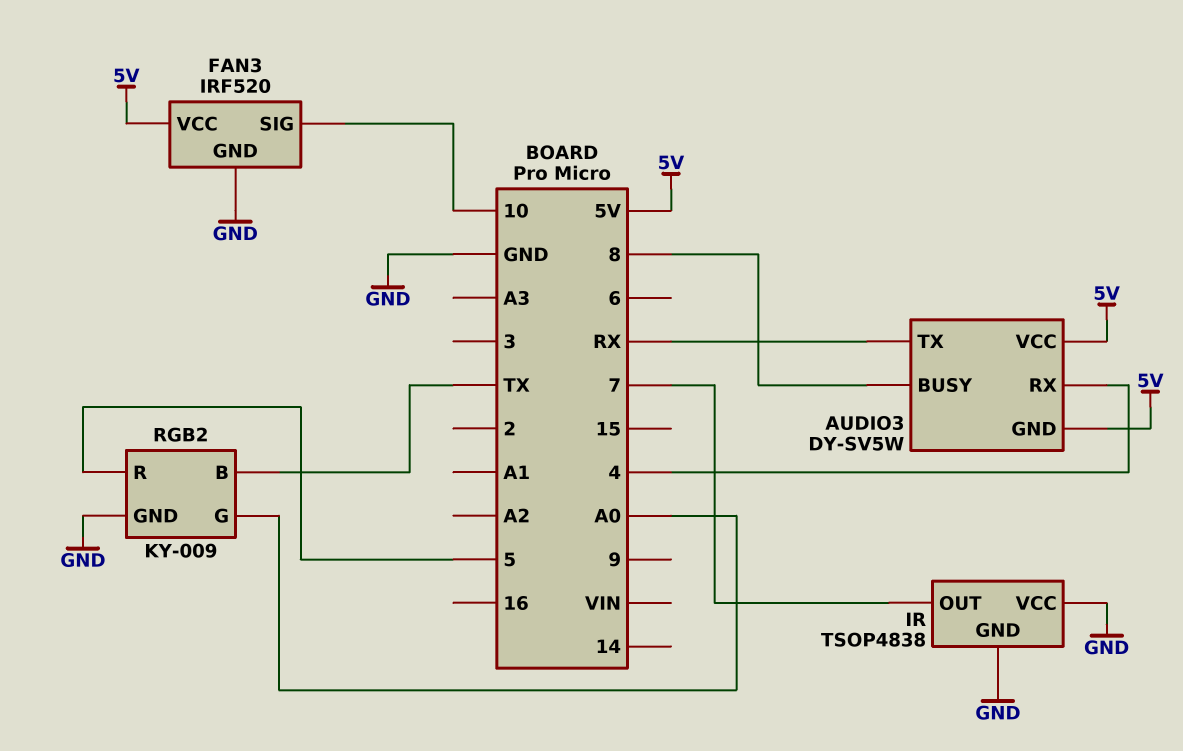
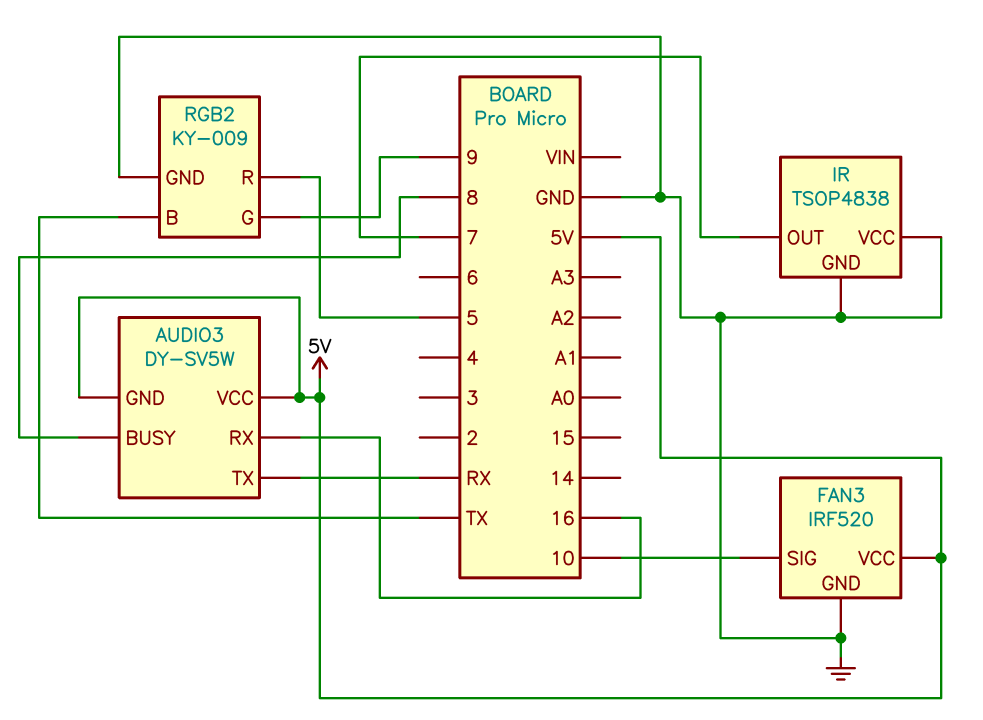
AUDIO3 pin RX: 4 -> 16
RGB2 pin G: A0 -> 9

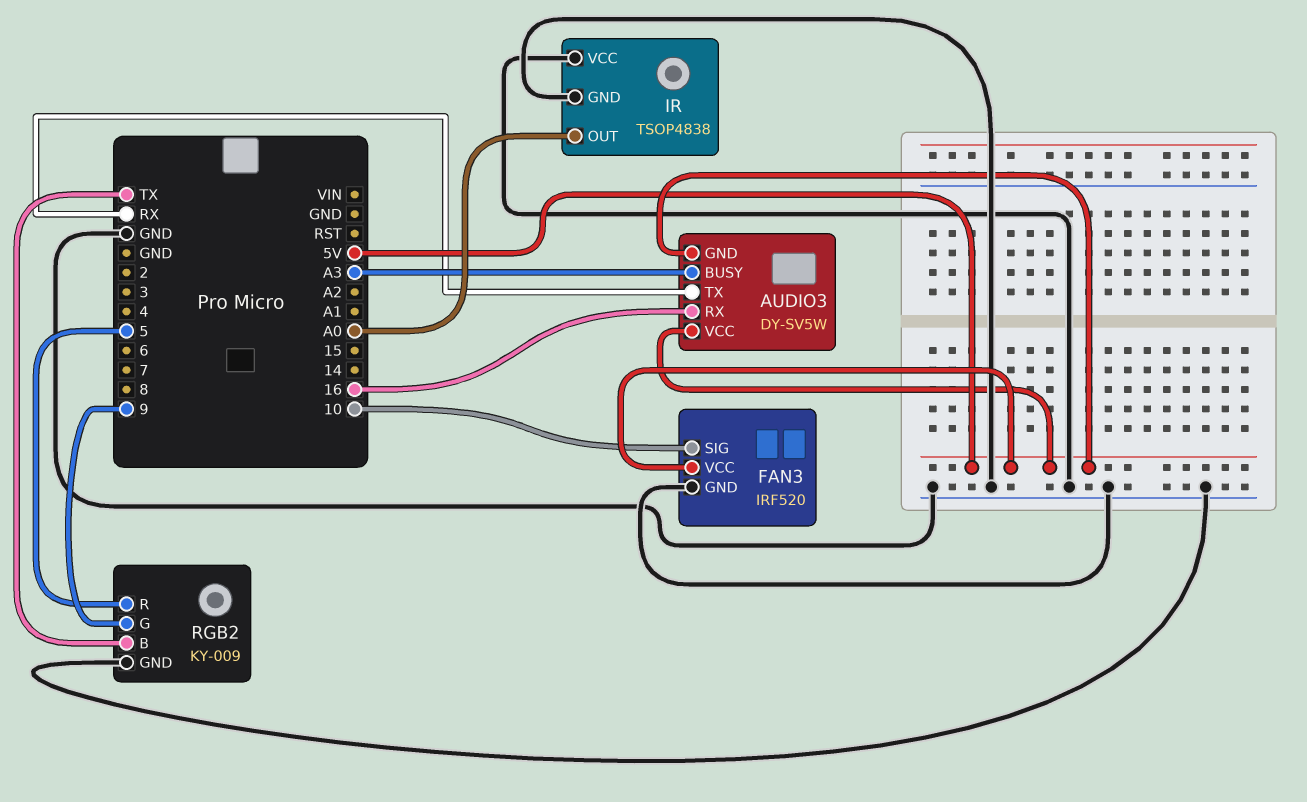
AUDIO3 pin BUSY: 8 -> A3
IR pin OUT: 7 -> A0

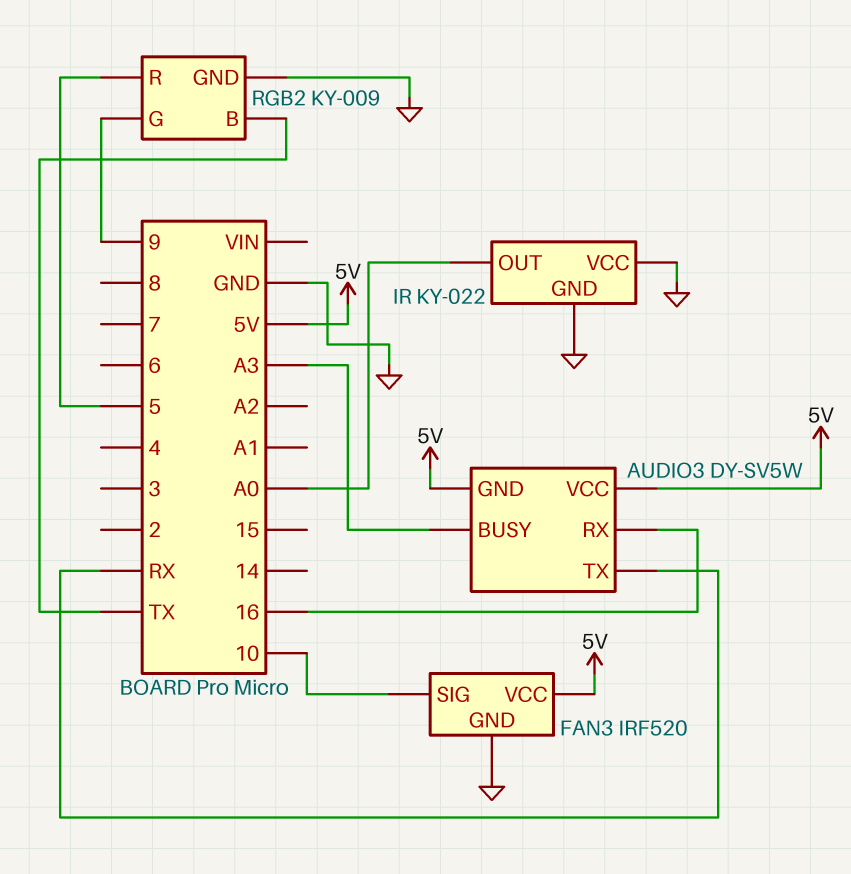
IR: TSOP4838 -> KY-022

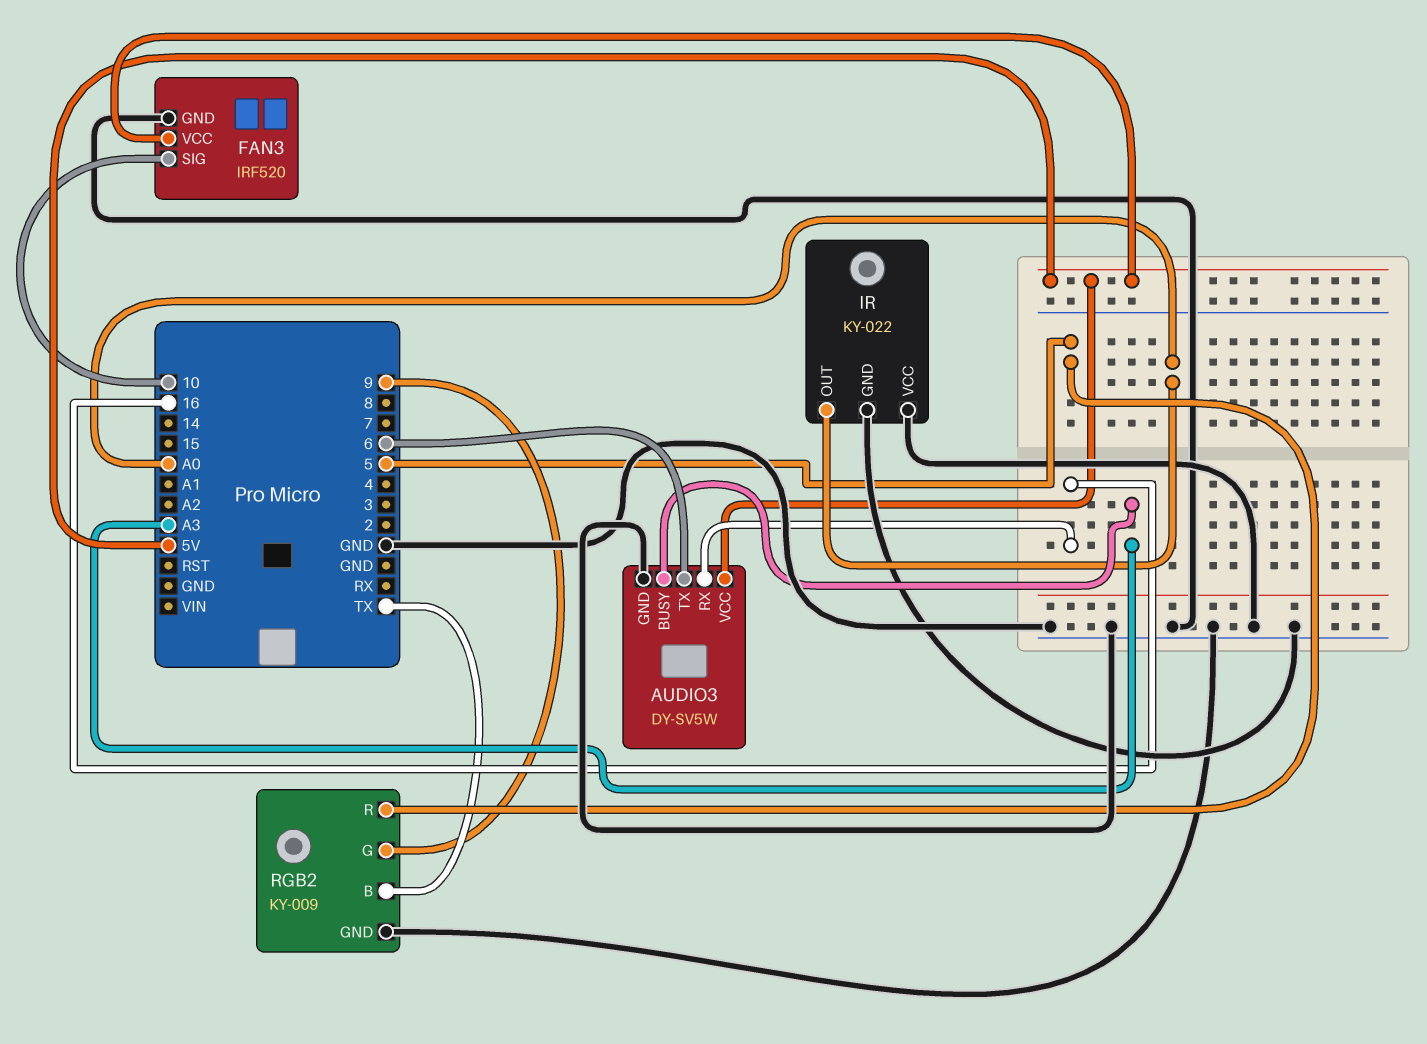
AUDIO3 pin GND: 5V -> GND
AUDIO3 pin TX: RX -> 6

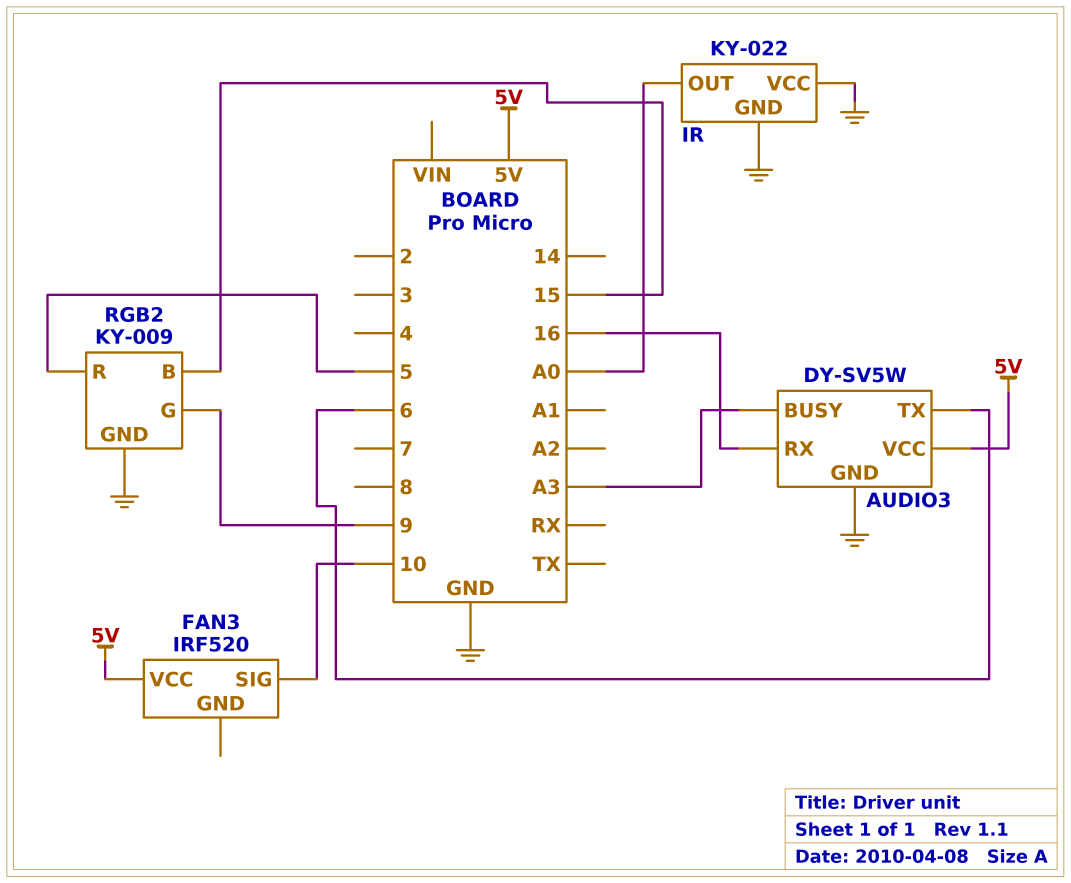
FAN3 pin GND: GND -> none
RGB2 pin B: TX -> 15

